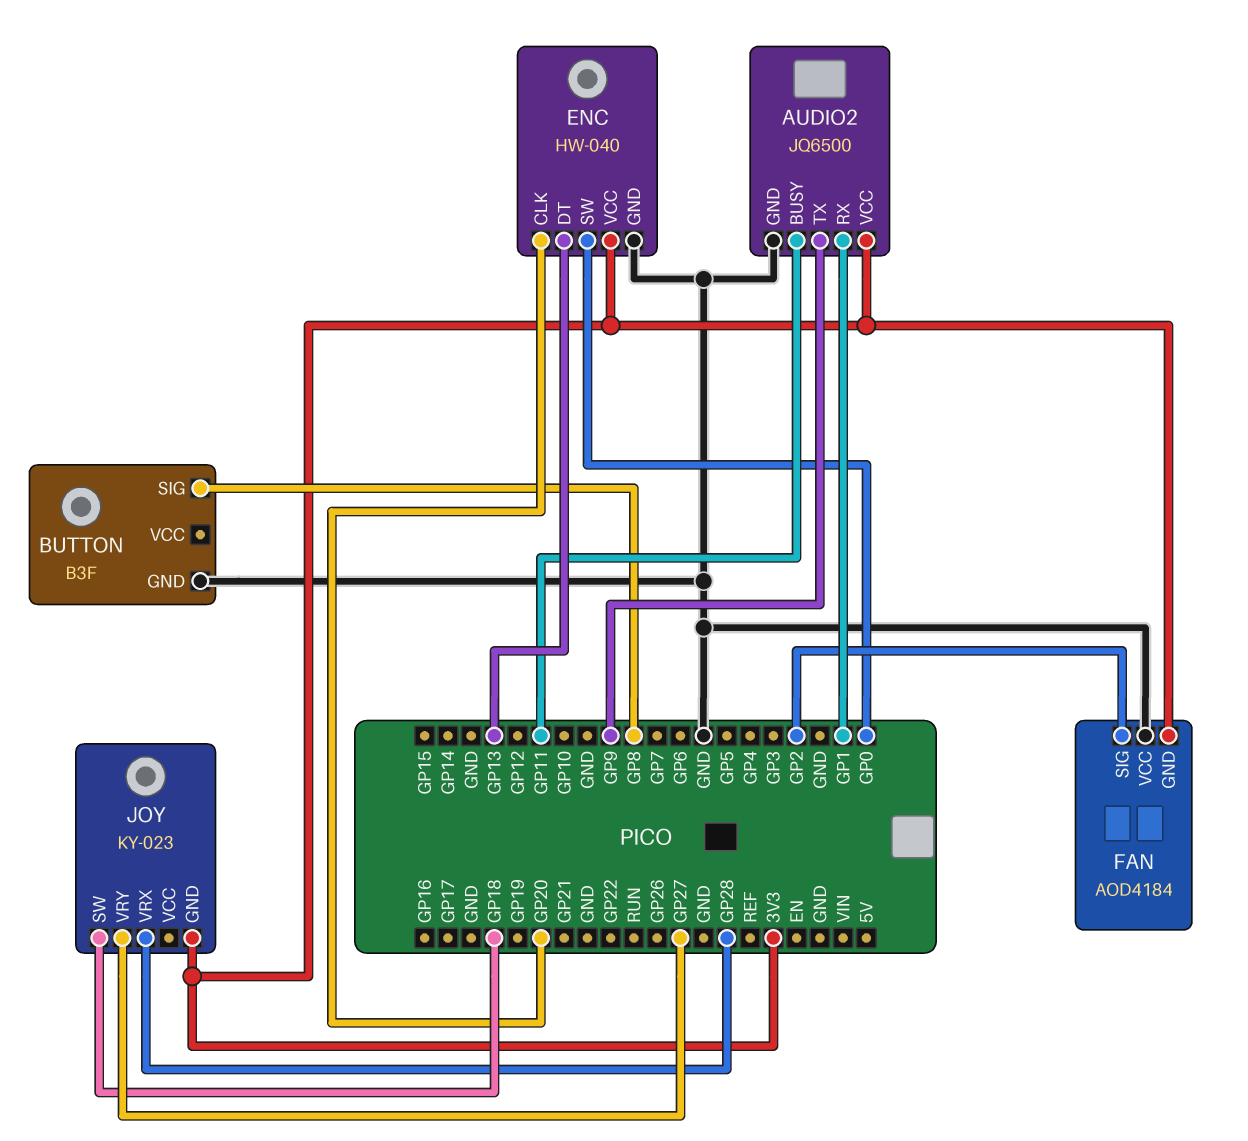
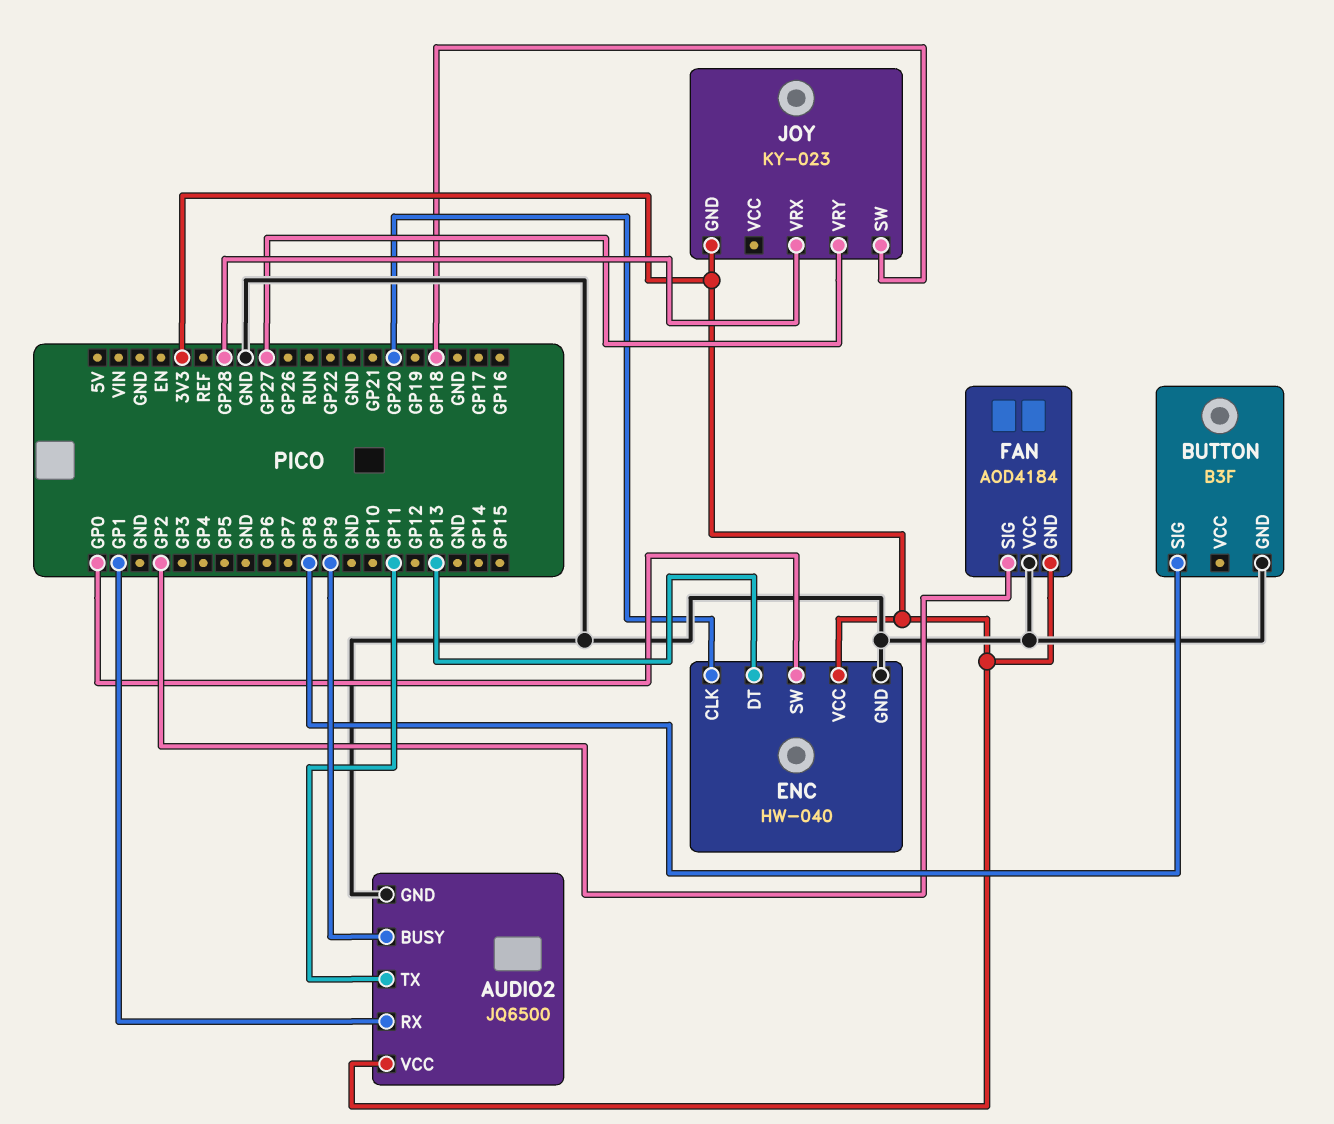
AUDIO2 pin BUSY: GP11 -> GP9
AUDIO2 pin TX: GP9 -> GP11

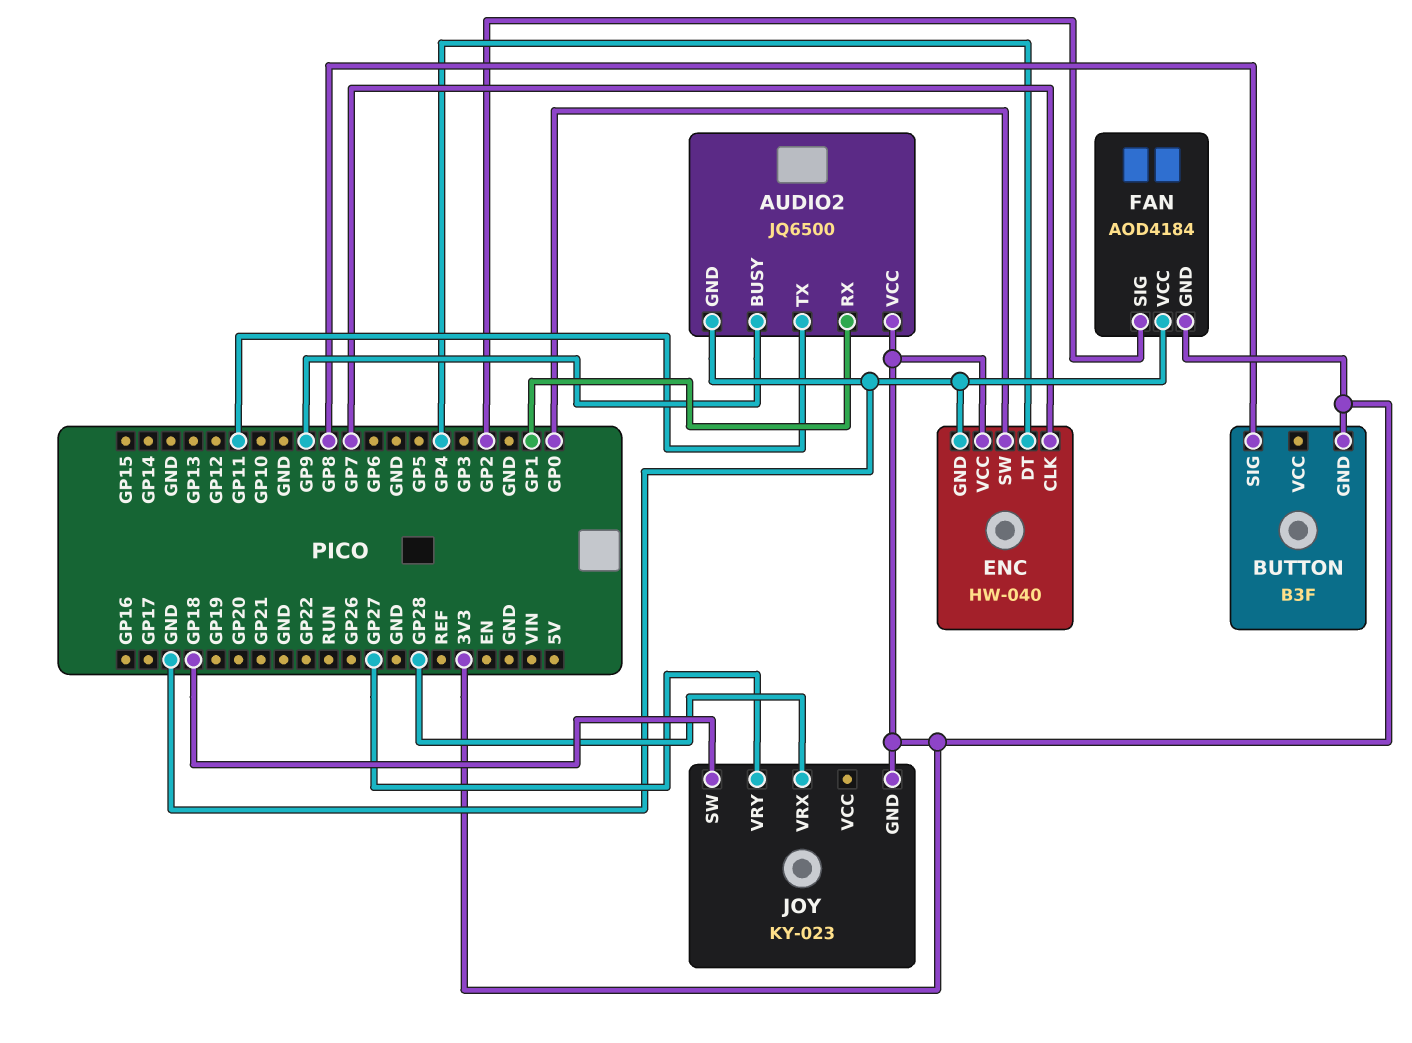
BUTTON pin GND: GND -> 3V3
ENC pin CLK: GP20 -> GP7
ENC pin DT: GP13 -> GP4

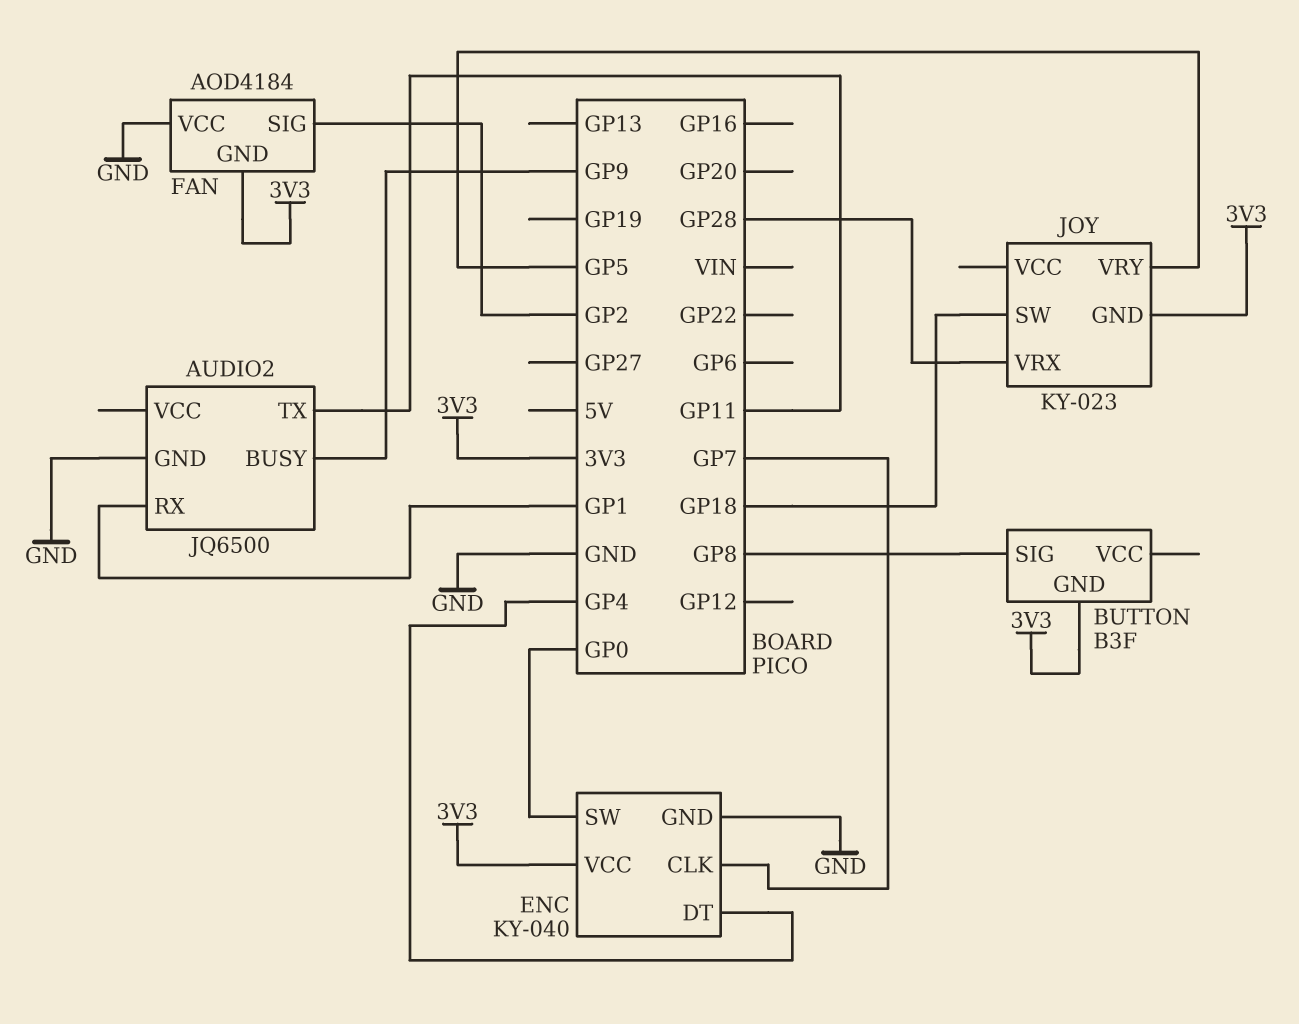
AUDIO2 pin VCC: 3V3 -> none
ENC: HW-040 -> KY-040
JOY pin VRY: GP27 -> GP5

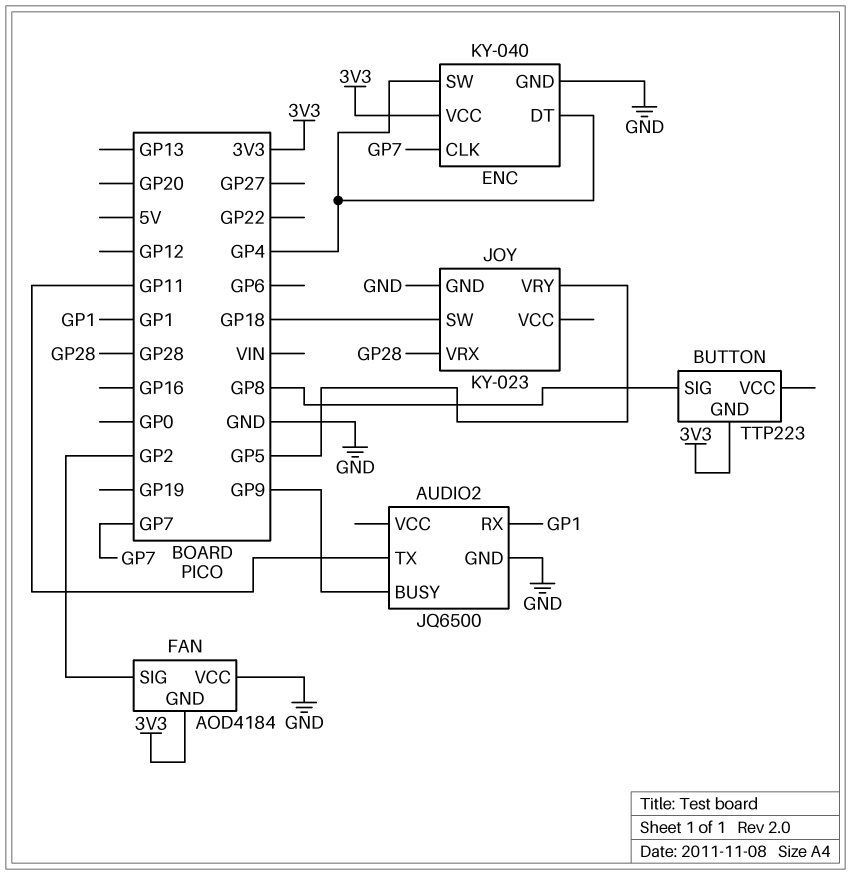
BUTTON: B3F -> TTP223
ENC pin SW: GP0 -> GP4
JOY pin GND: 3V3 -> GND

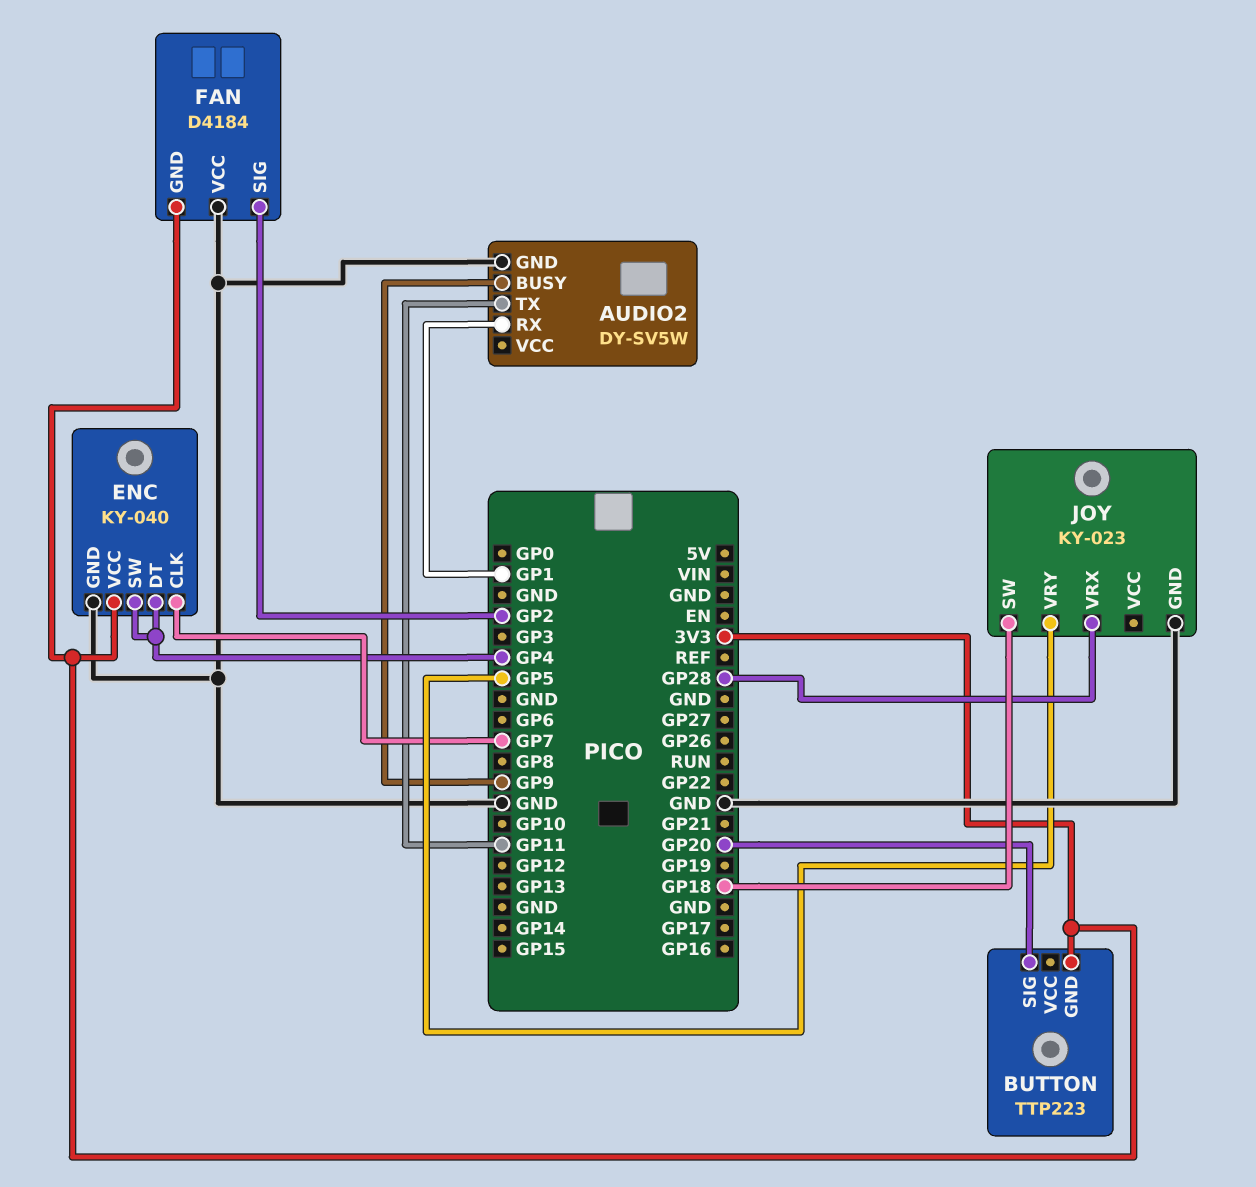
AUDIO2: JQ6500 -> DY-SV5W
BUTTON pin SIG: GP8 -> GP20
FAN: AOD4184 -> D4184

